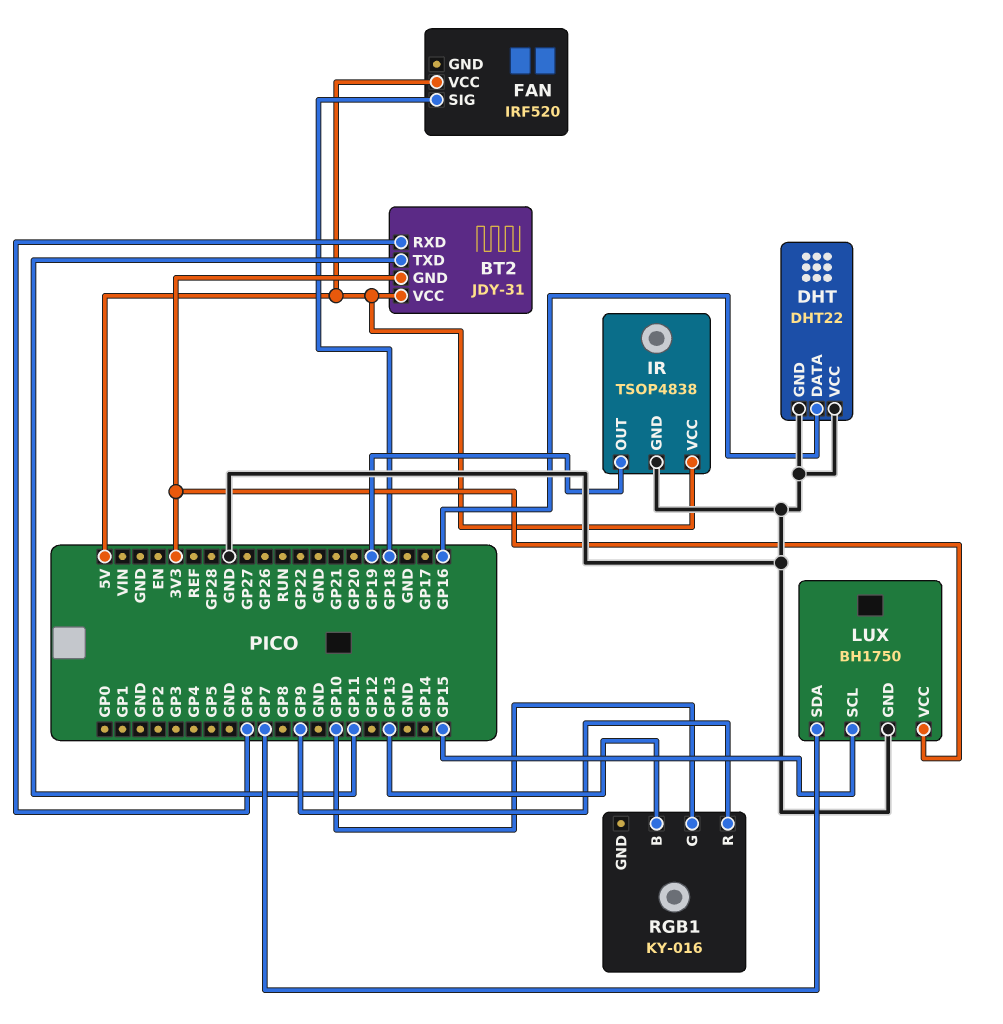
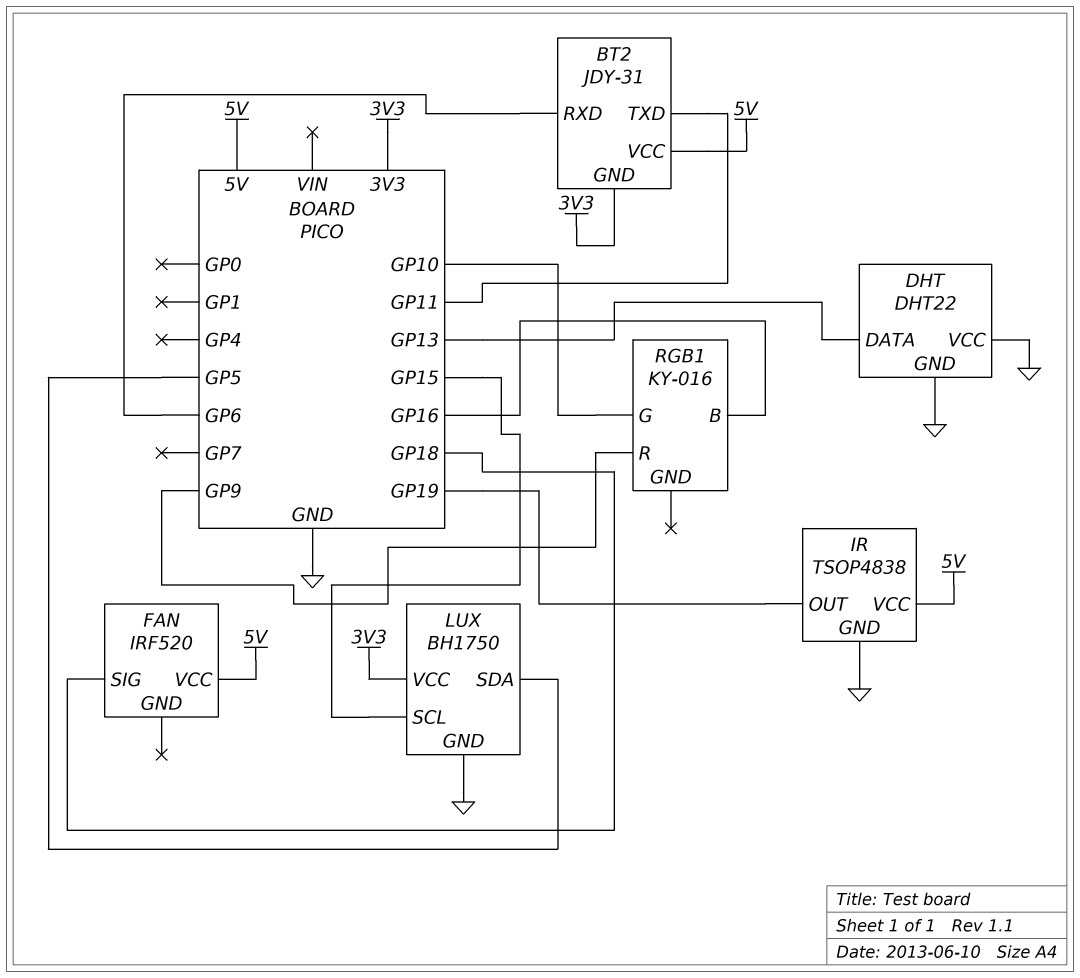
DHT pin DATA: GP16 -> GP13
LUX pin SDA: GP7 -> GP5
RGB1 pin B: GP13 -> GP16

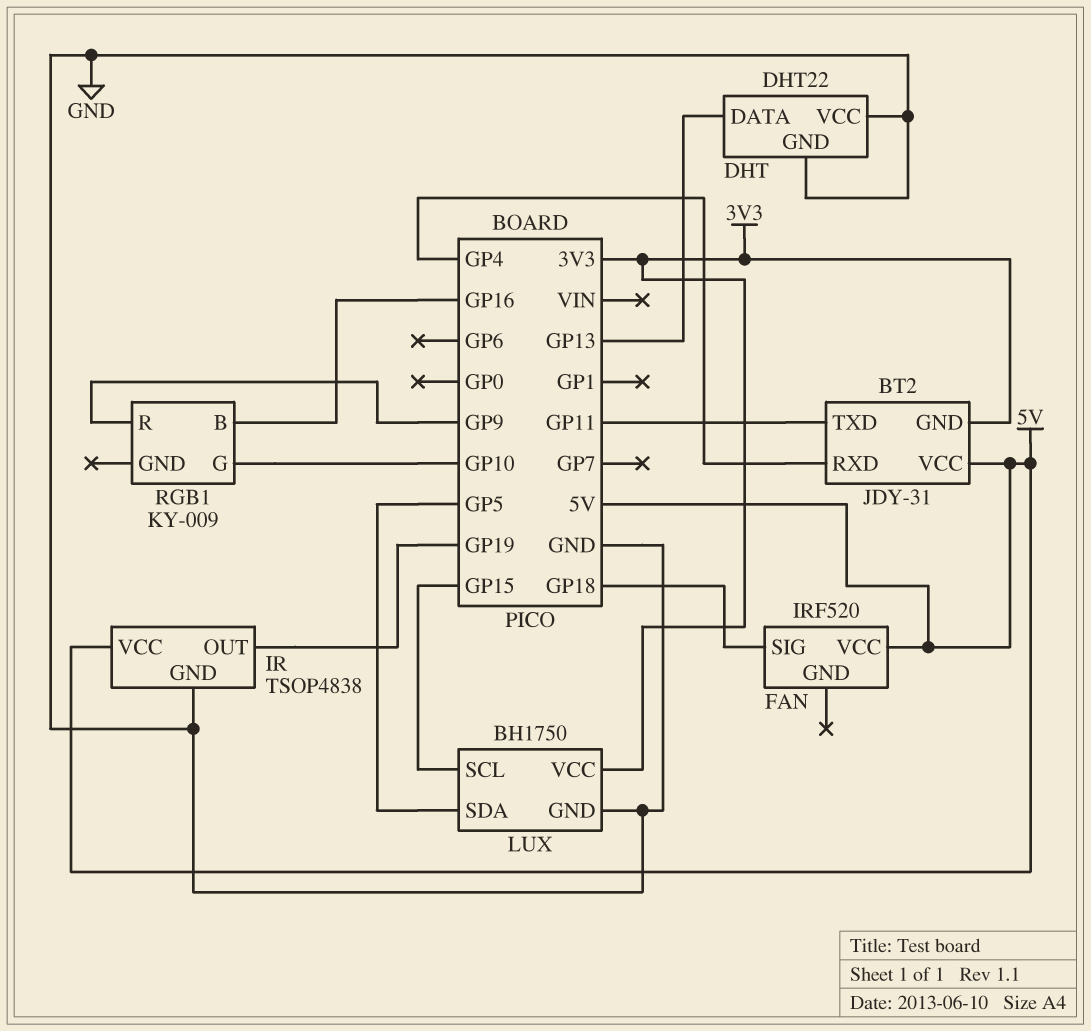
BT2 pin RXD: GP6 -> GP4
RGB1: KY-016 -> KY-009

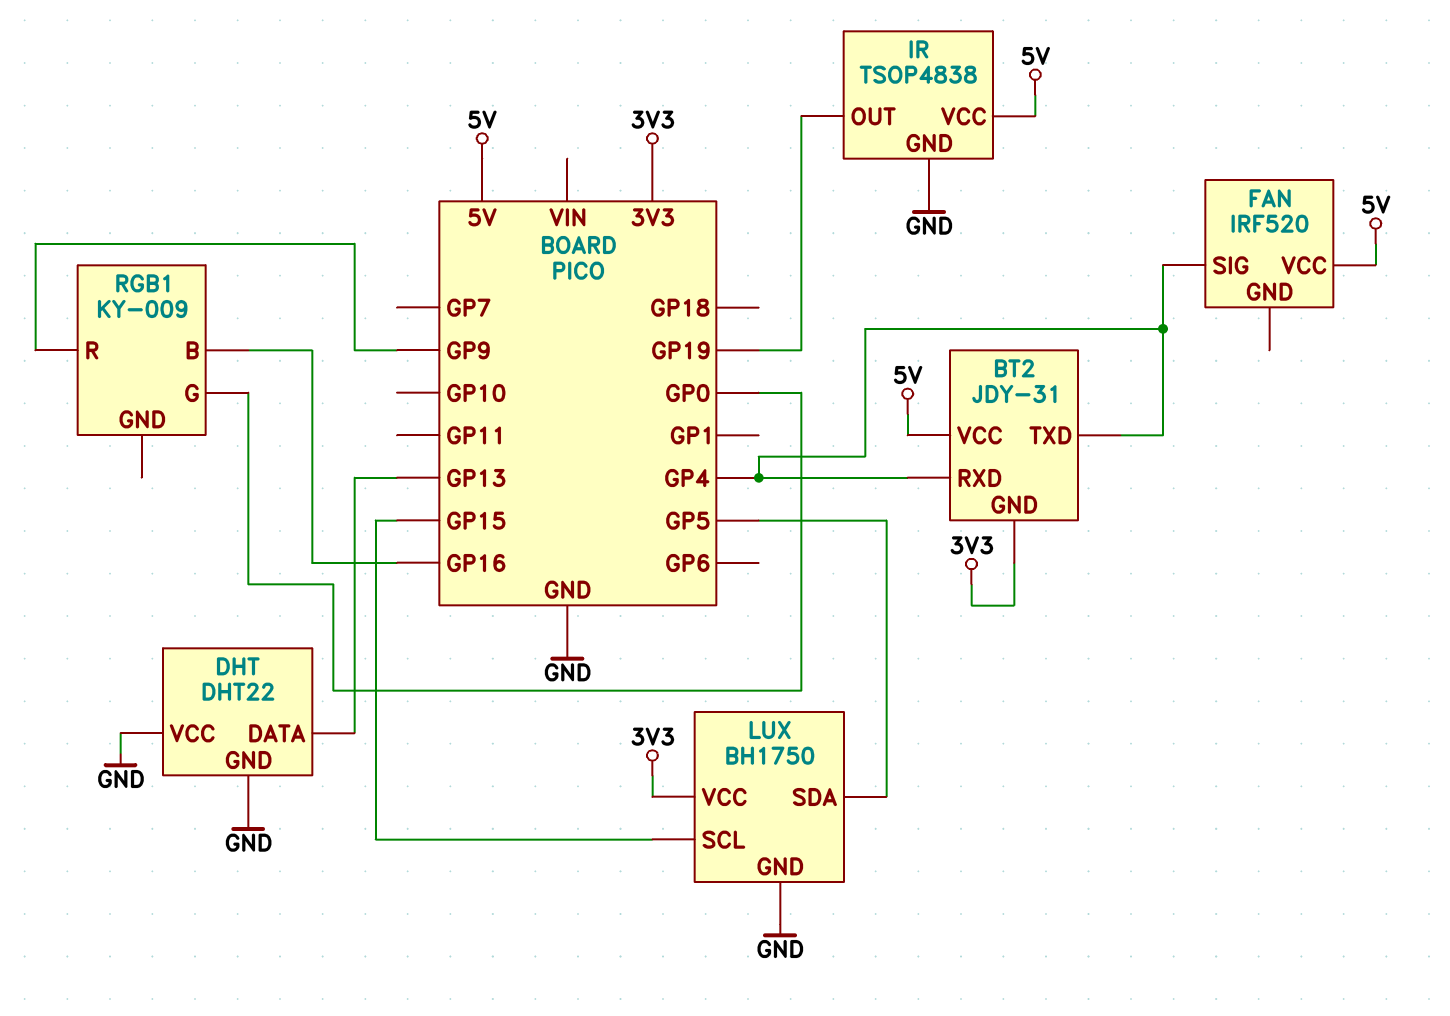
BT2 pin TXD: GP11 -> GP4
FAN pin SIG: GP18 -> GP4
RGB1 pin G: GP10 -> GP0

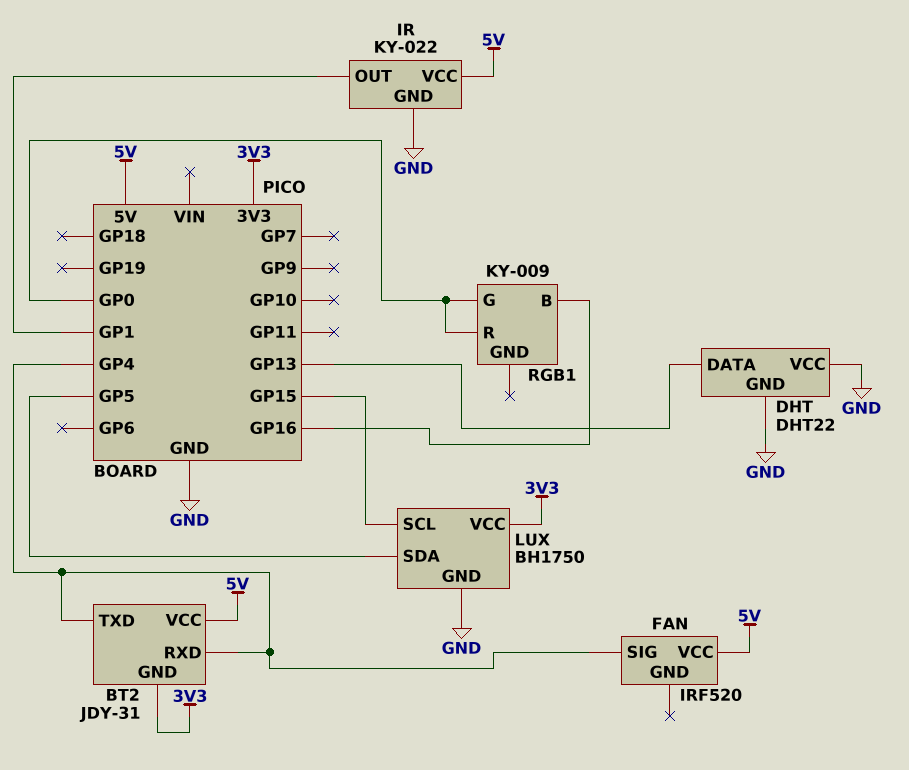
IR: TSOP4838 -> KY-022
IR pin OUT: GP19 -> GP1
RGB1 pin R: GP9 -> GP0

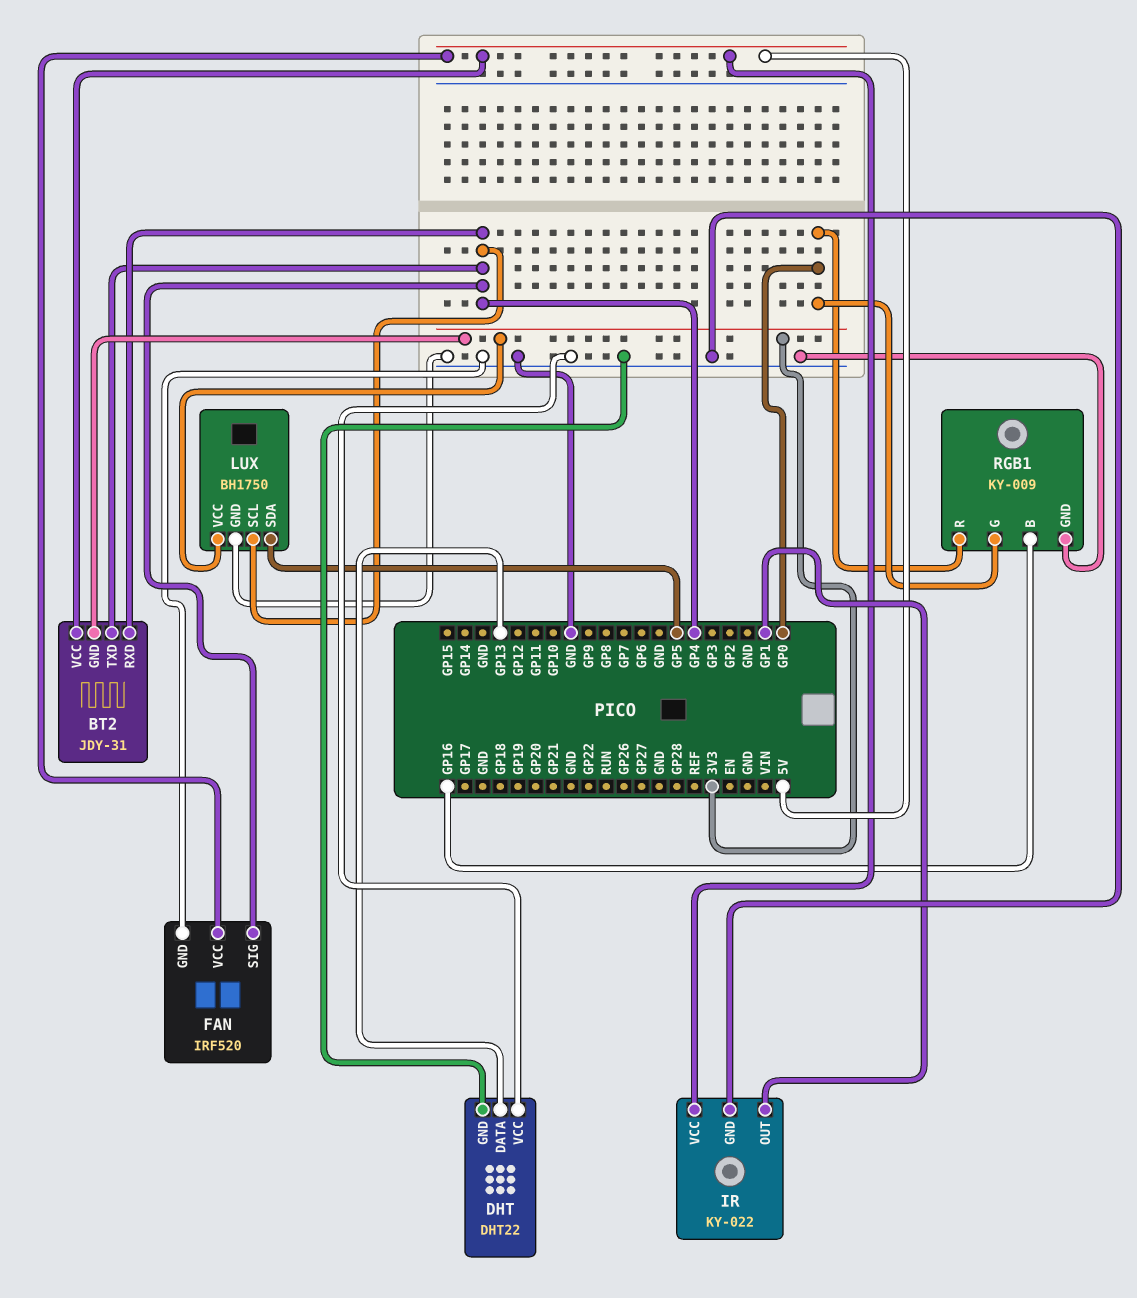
FAN pin GND: none -> GND
LUX pin SCL: GP15 -> GP4
RGB1 pin GND: none -> GND

